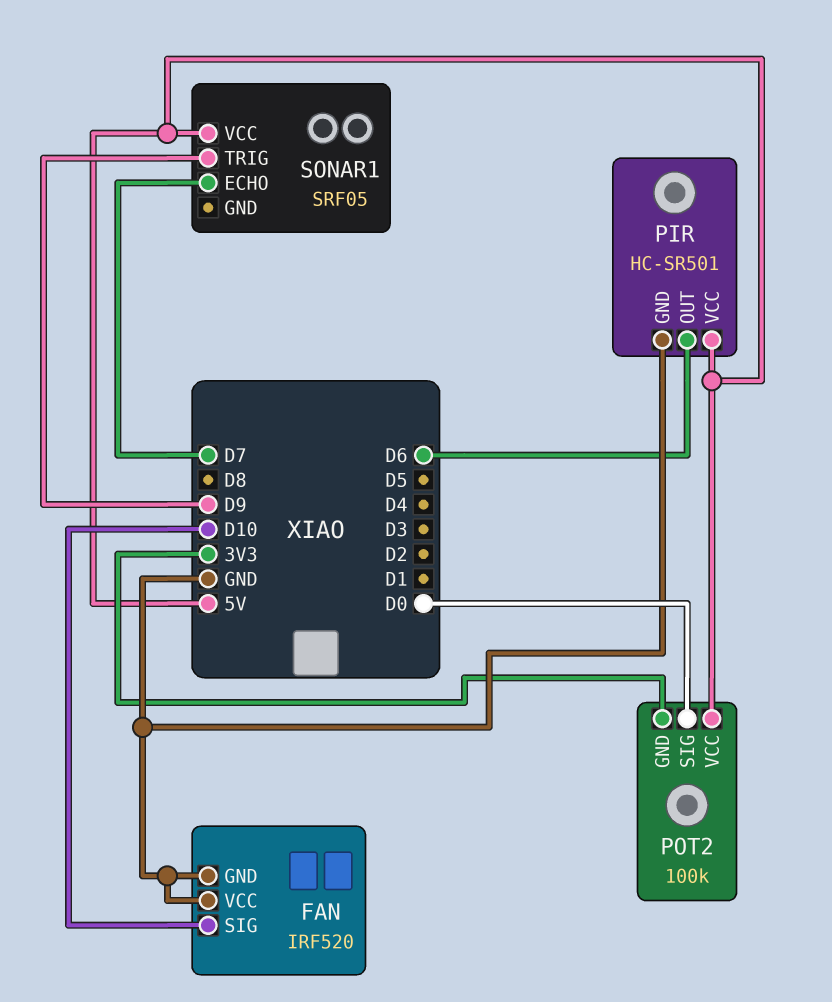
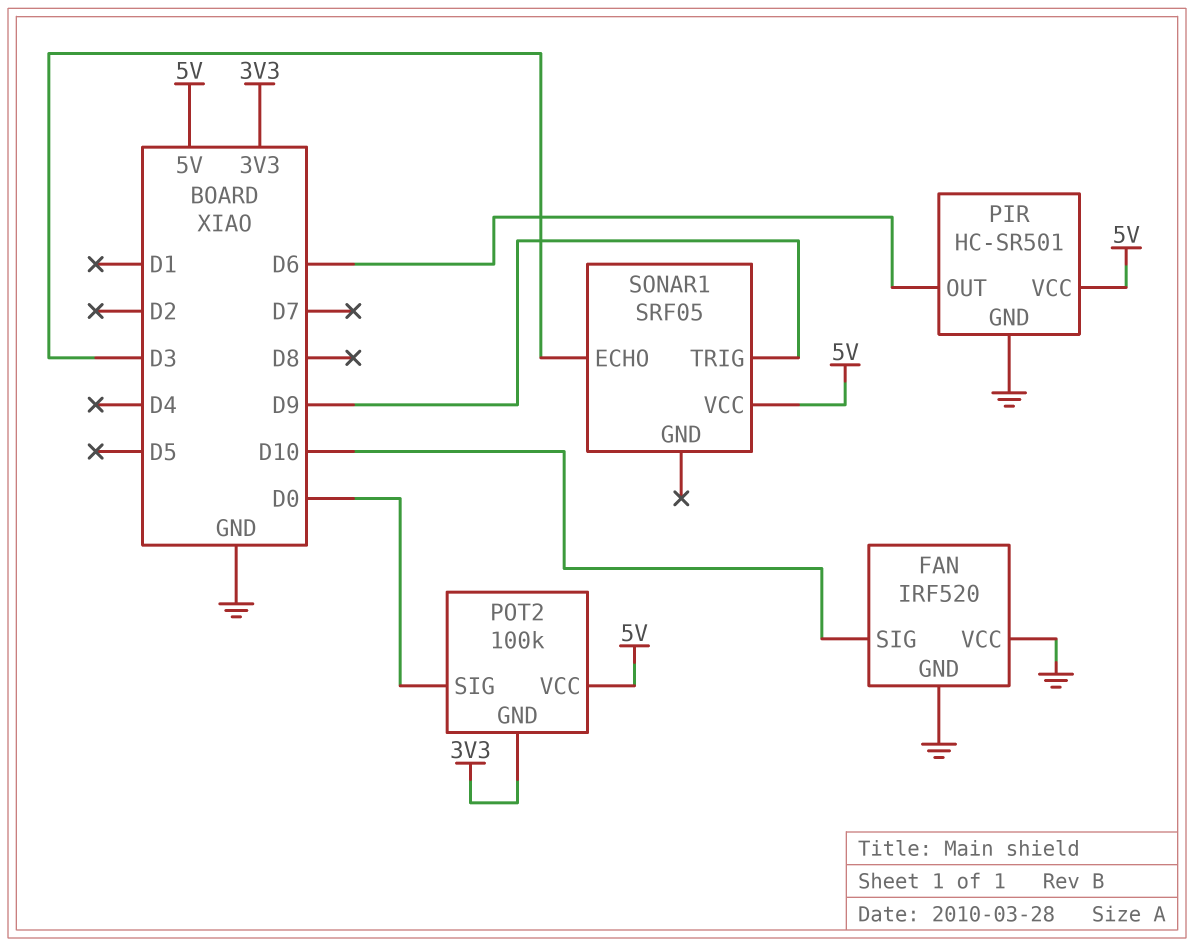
SONAR1 pin ECHO: D7 -> D3

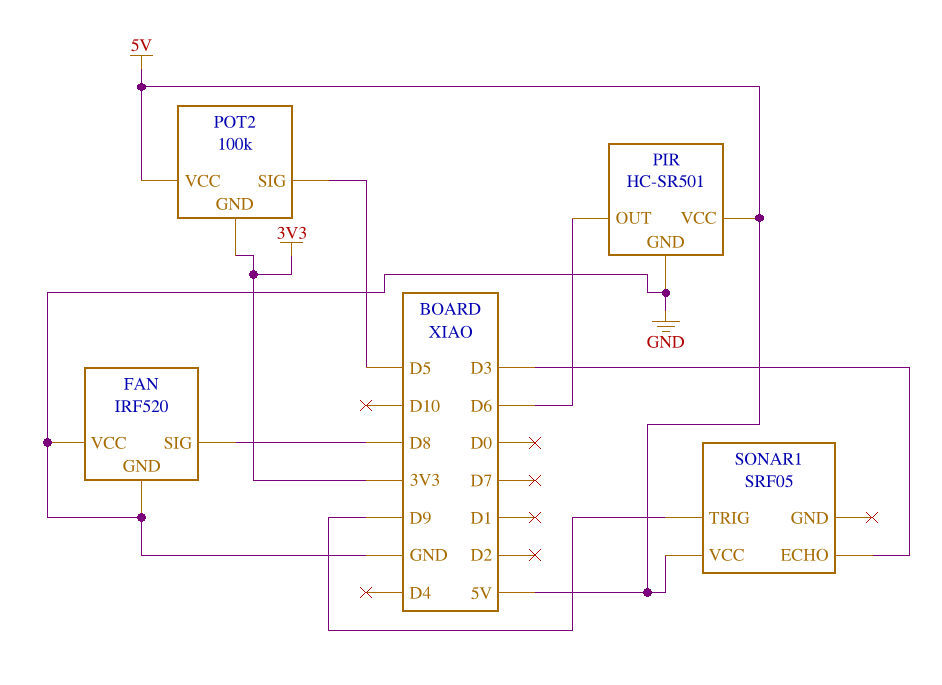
FAN pin SIG: D10 -> D8
POT2 pin SIG: D0 -> D5

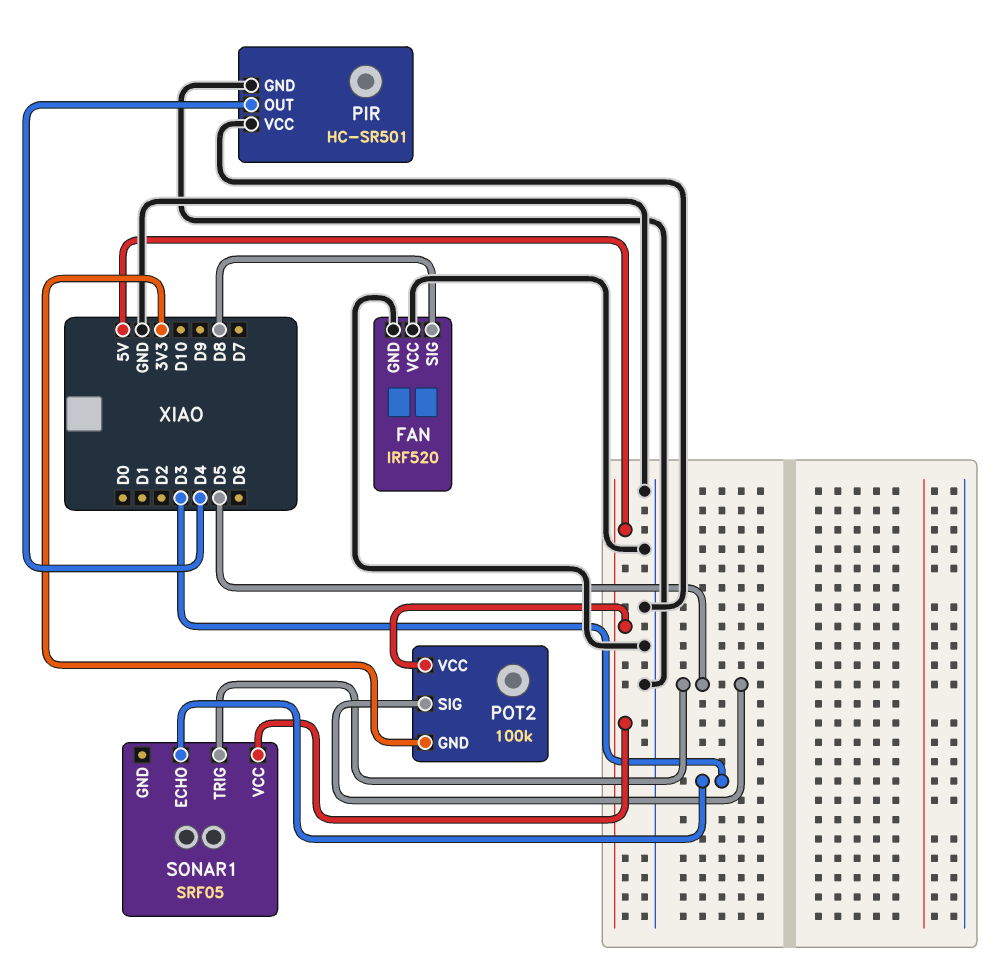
PIR pin OUT: D6 -> D4
PIR pin VCC: 5V -> GND
SONAR1 pin TRIG: D9 -> D5

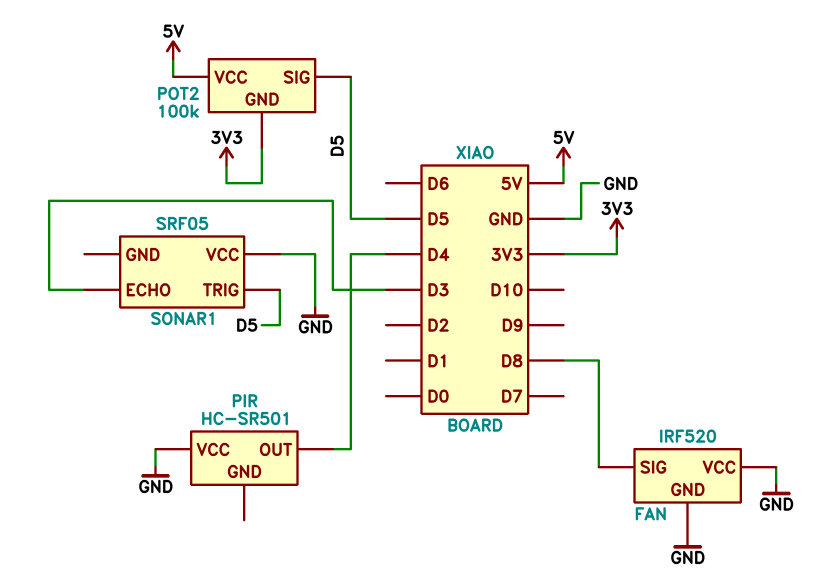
PIR pin GND: GND -> none
SONAR1 pin VCC: 5V -> GND

